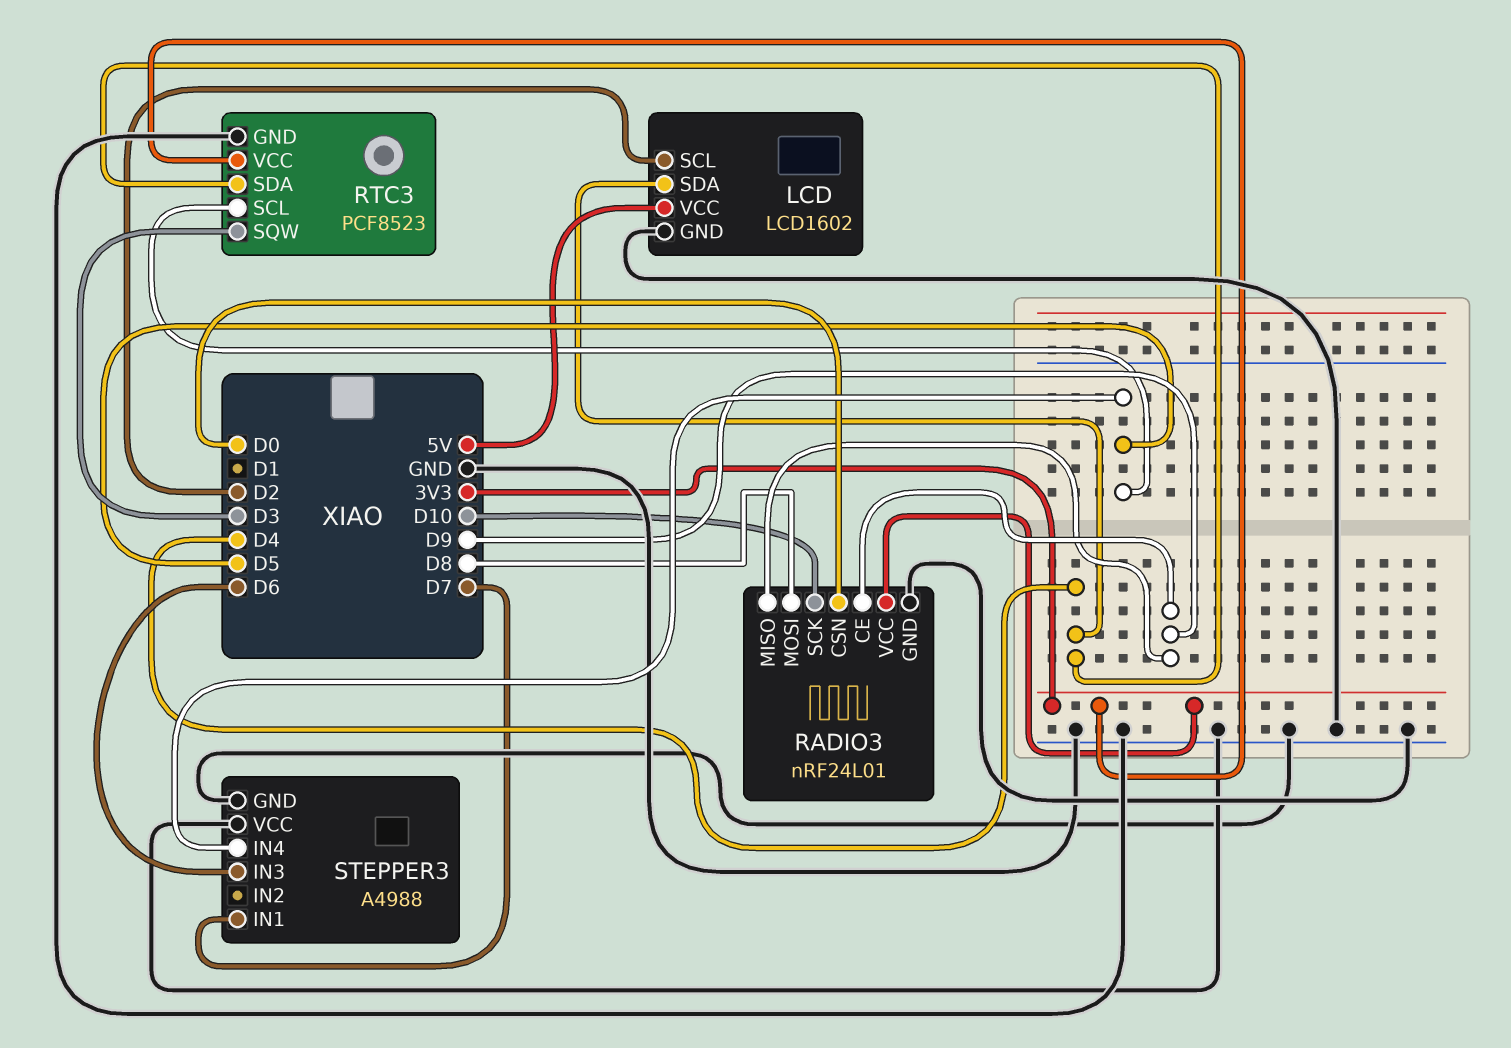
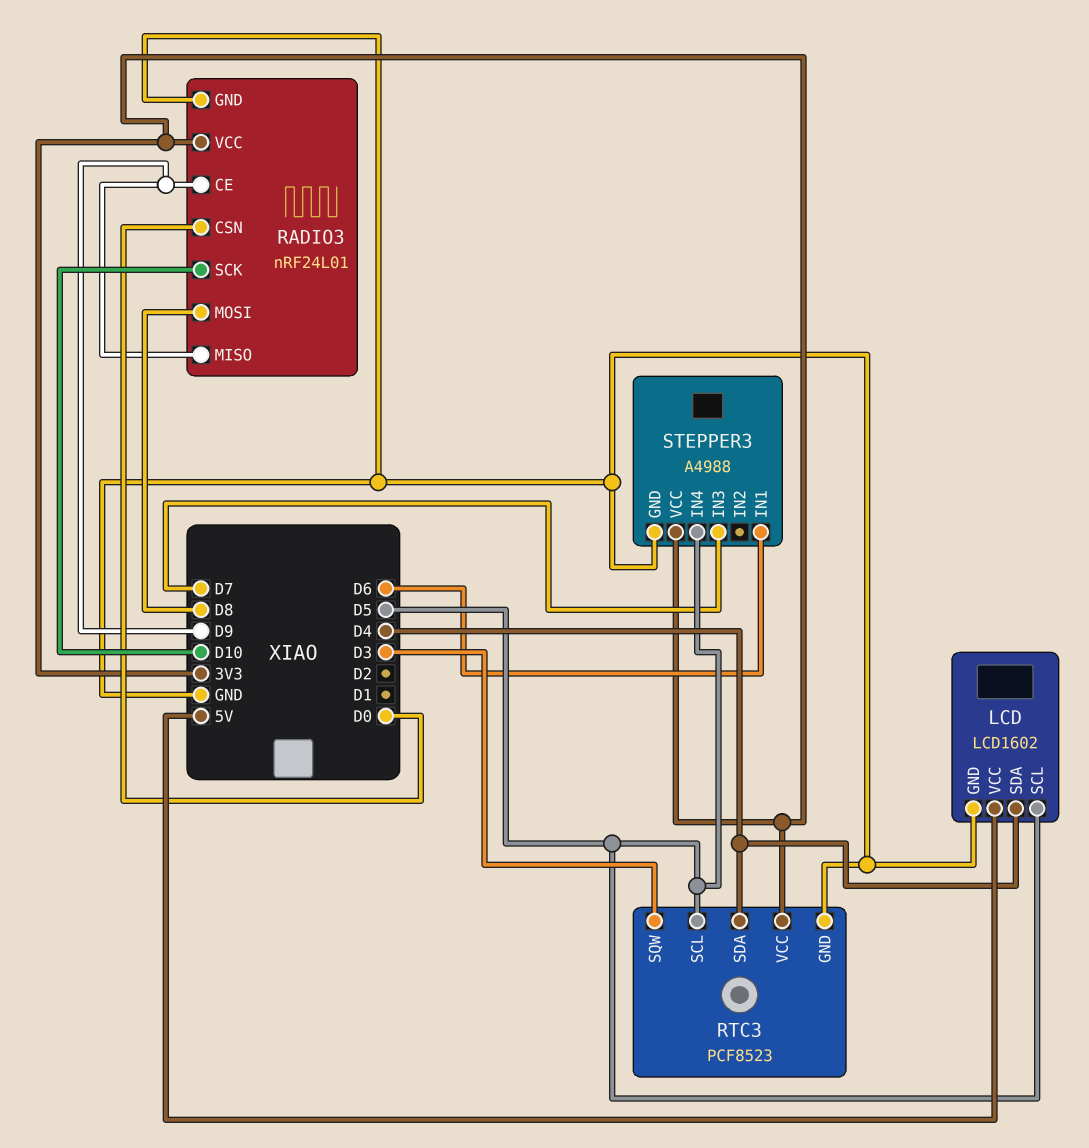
LCD pin SCL: D2 -> D5
STEPPER3 pin IN1: D7 -> D6
STEPPER3 pin IN3: D6 -> D7
STEPPER3 pin VCC: GND -> 3V3

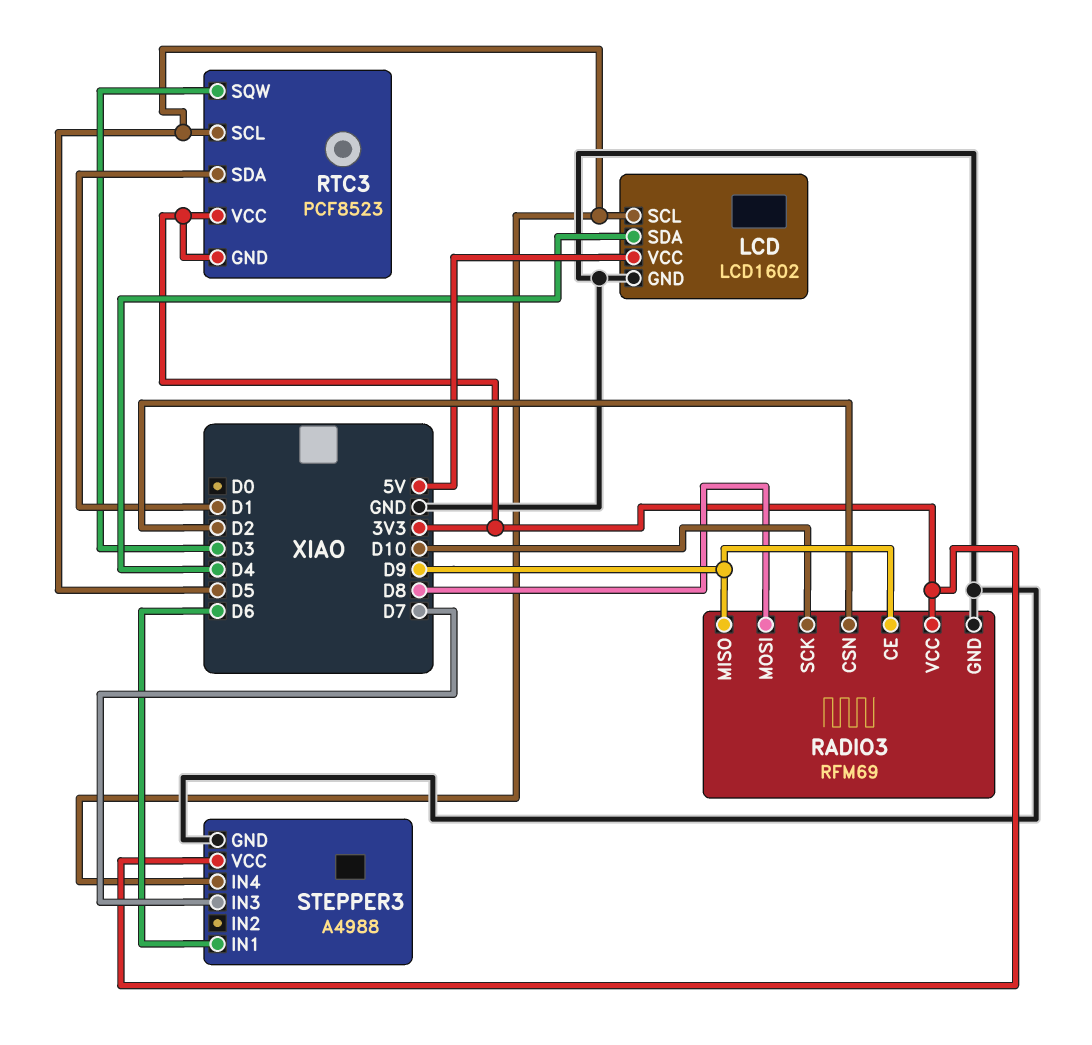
RADIO3: nRF24L01 -> RFM69
RADIO3 pin CSN: D0 -> D2
RTC3 pin GND: GND -> 3V3
RTC3 pin SDA: D4 -> D1

